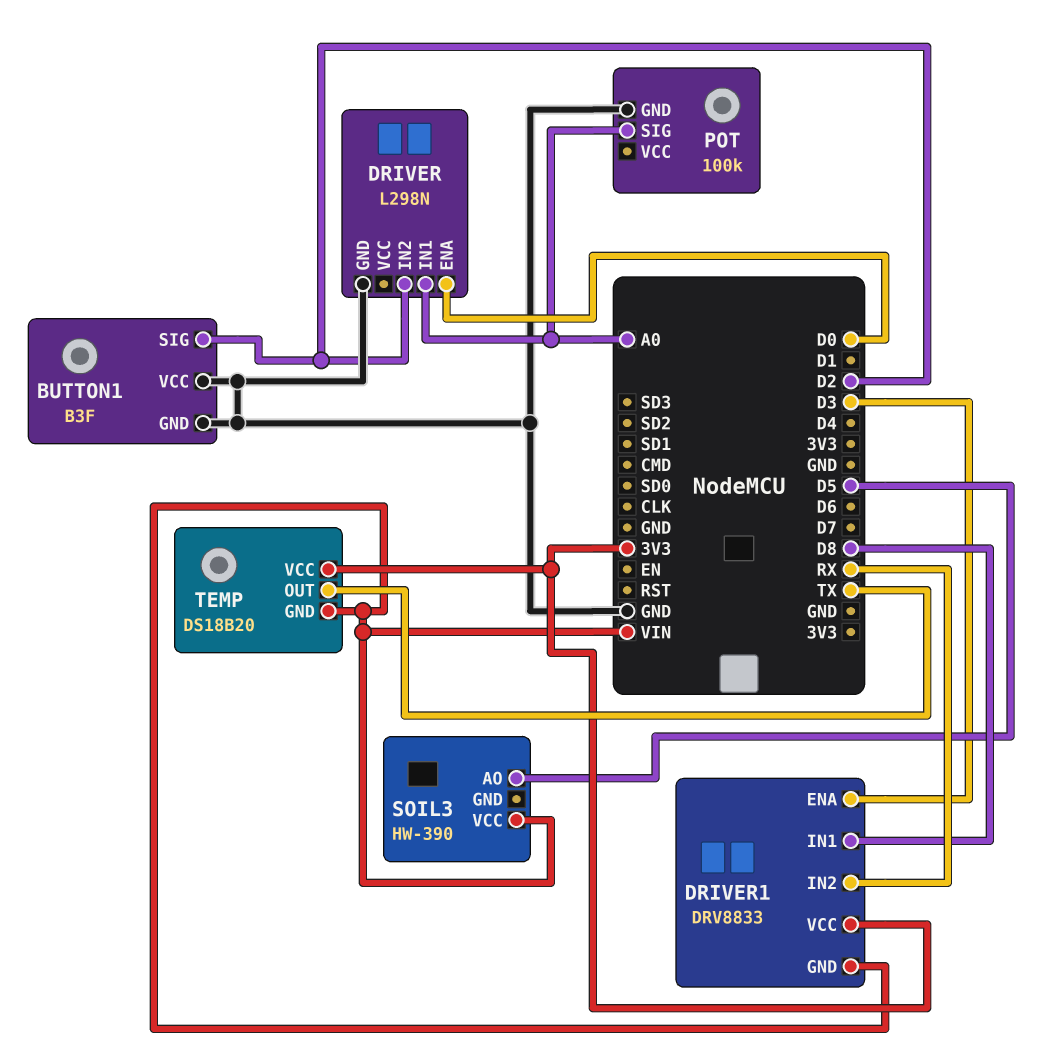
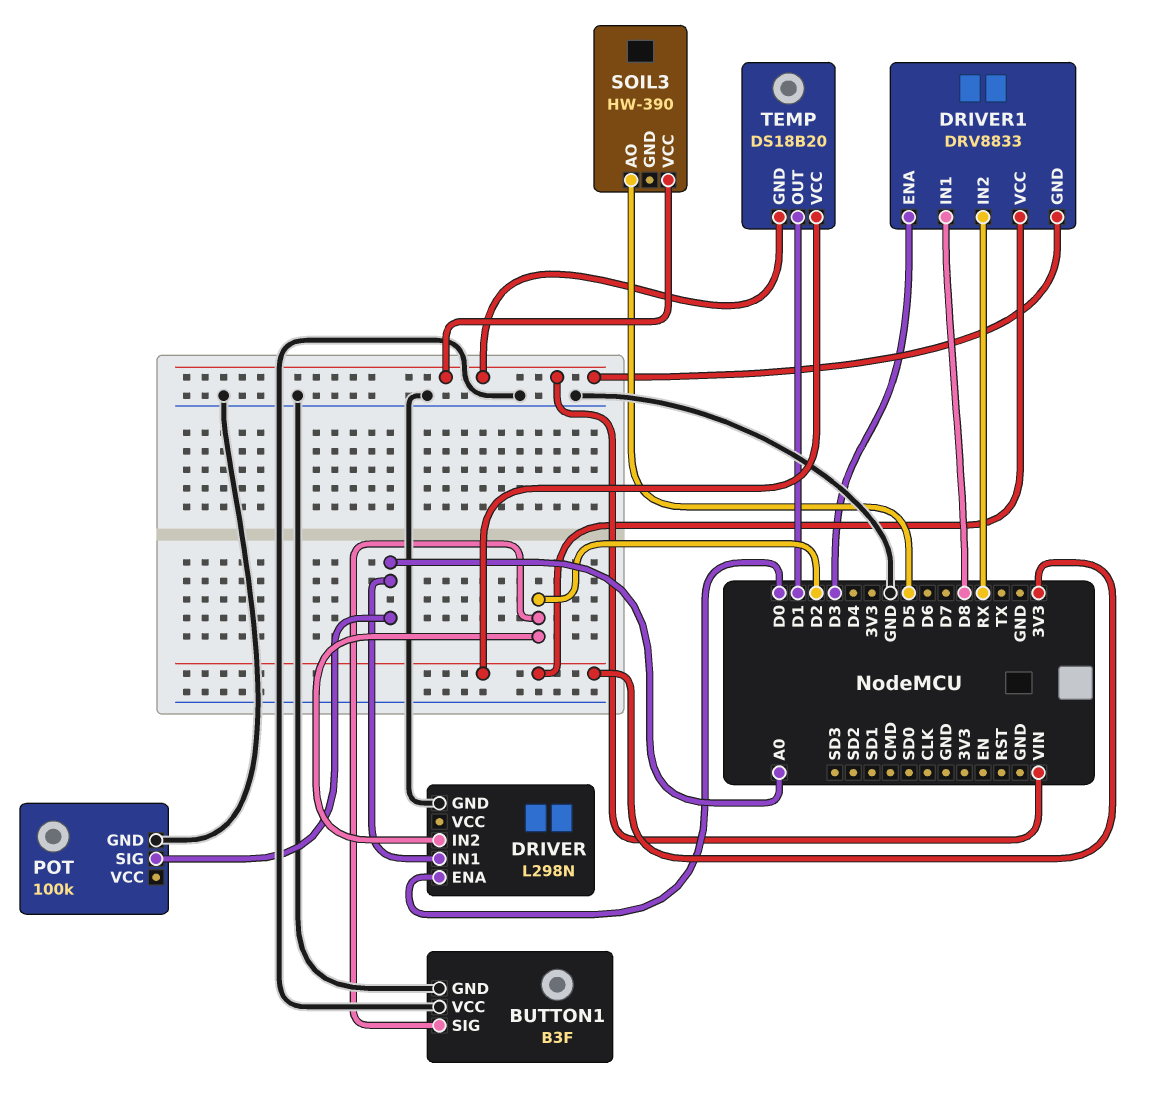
TEMP pin OUT: TX -> D1

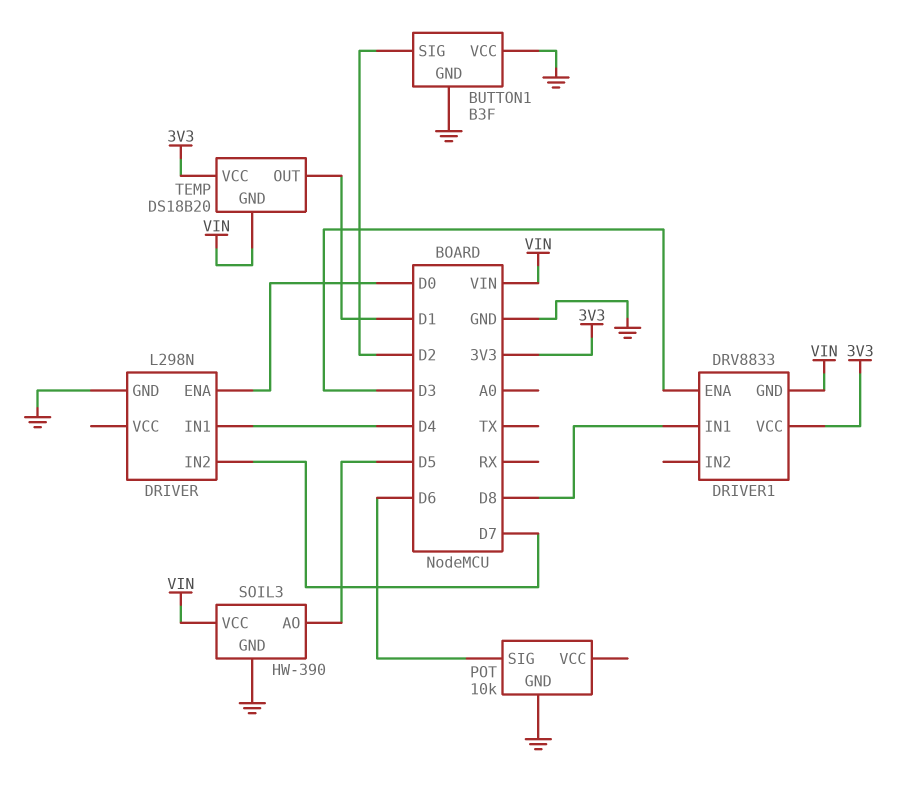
DRIVER pin IN1: A0 -> D4
DRIVER pin IN2: D2 -> D7
DRIVER1 pin IN2: RX -> none
POT: 100k -> 10k
POT pin SIG: A0 -> D6
SOIL3 pin GND: none -> GND

